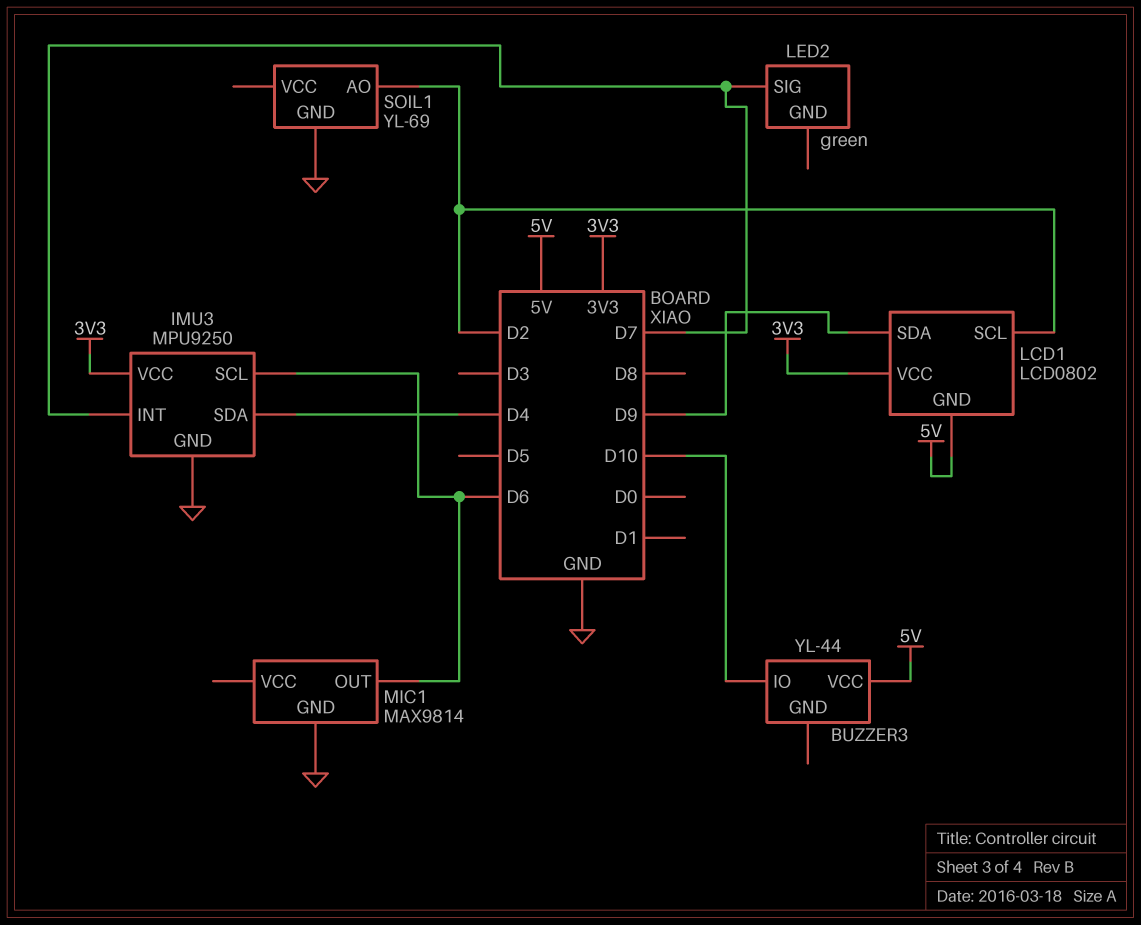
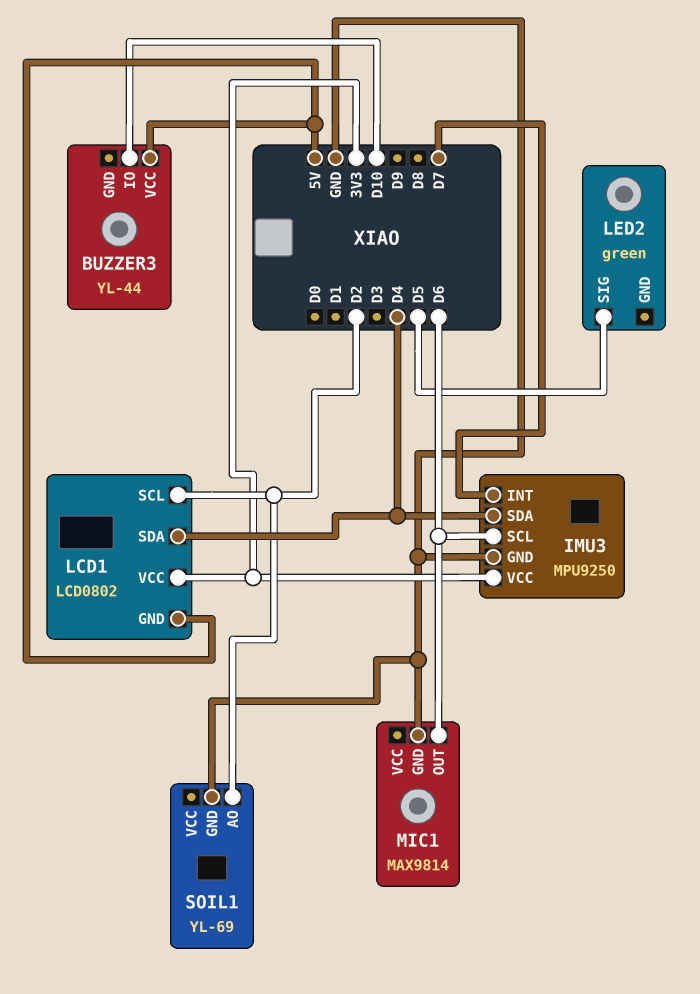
LCD1 pin SDA: D9 -> D4
LED2 pin SIG: D7 -> D5

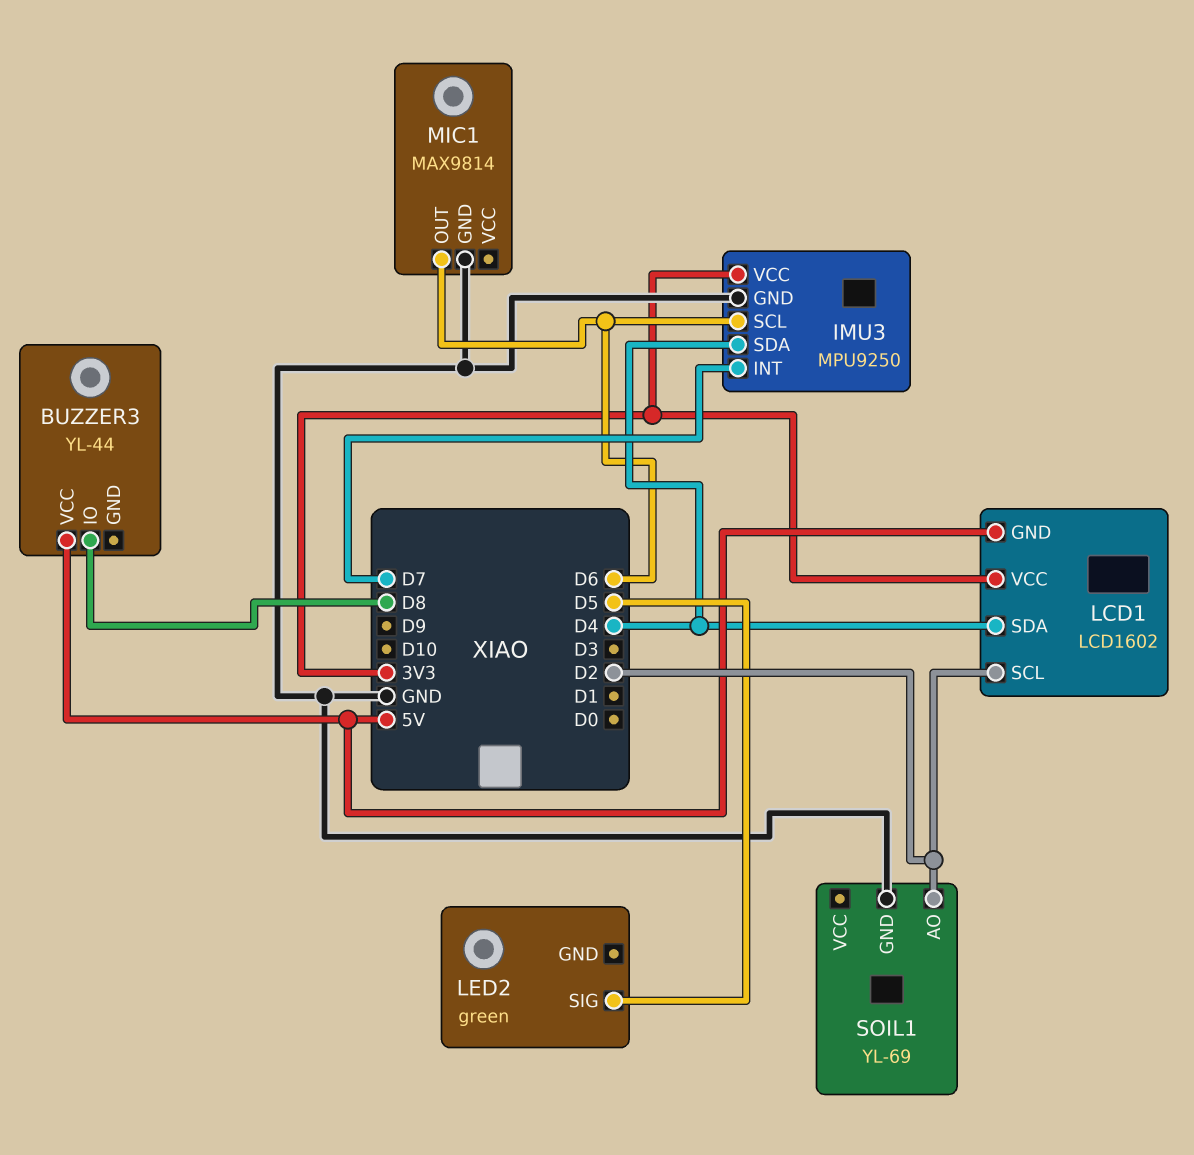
BUZZER3 pin IO: D10 -> D8
LCD1: LCD0802 -> LCD1602

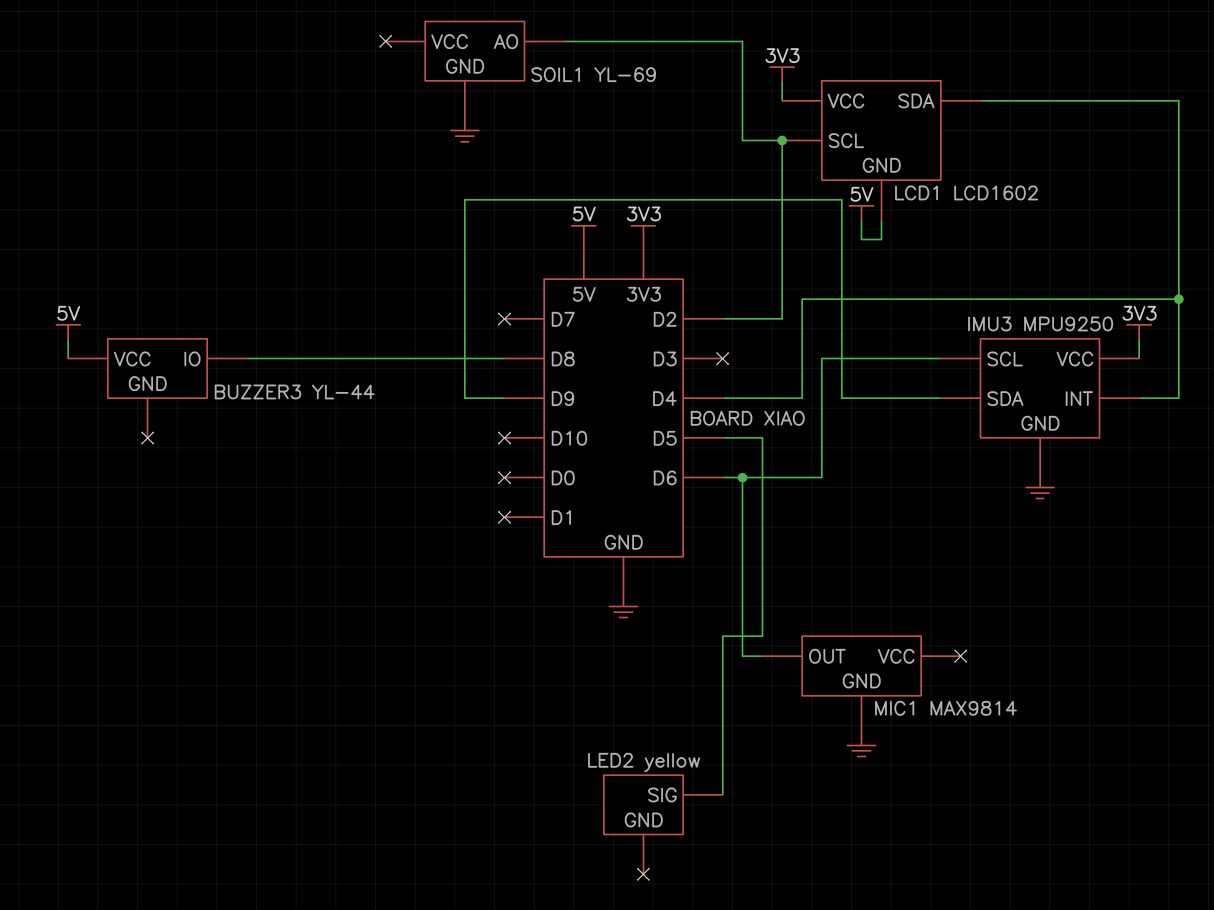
IMU3 pin INT: D7 -> D4
IMU3 pin SDA: D4 -> D9
LED2: green -> yellow

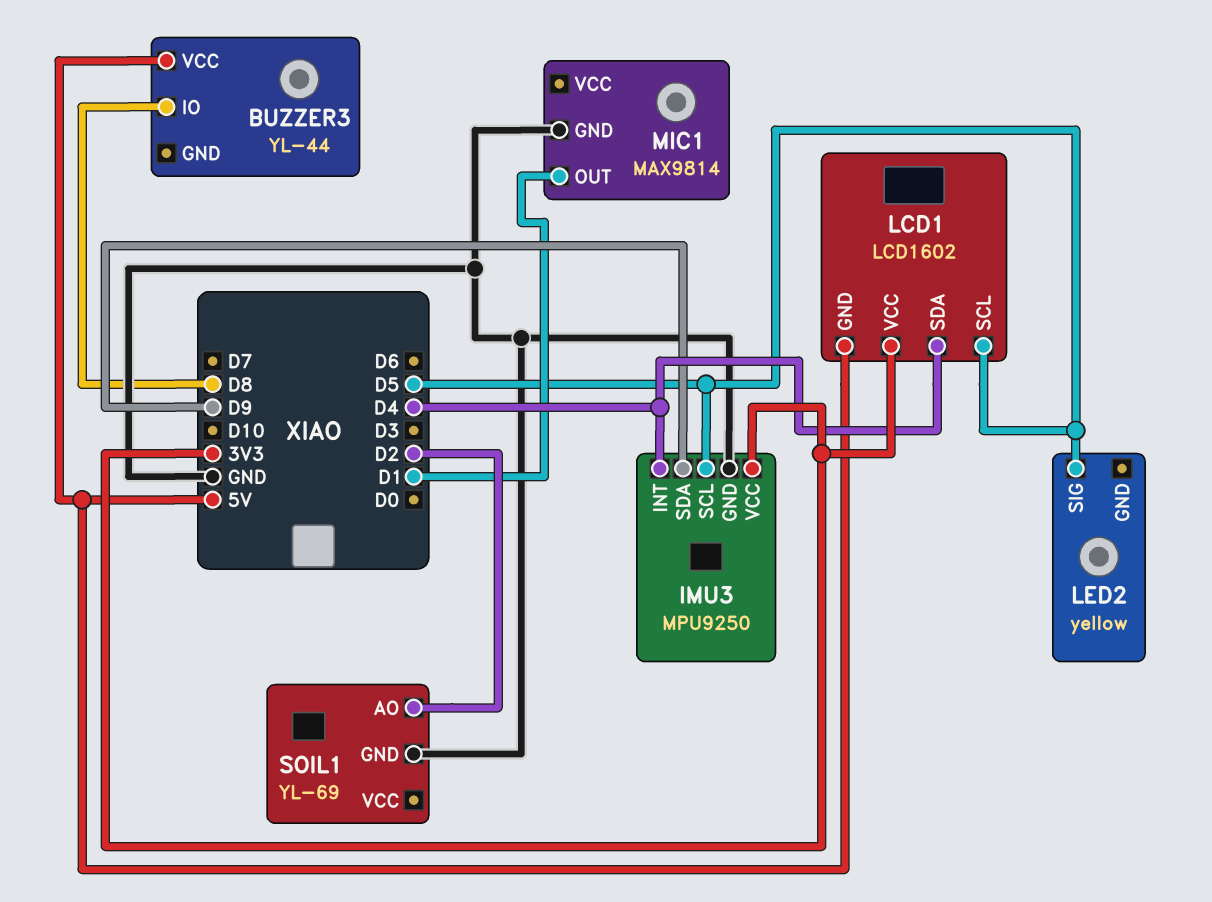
IMU3 pin SCL: D6 -> D5
LCD1 pin SCL: D2 -> D5
MIC1 pin OUT: D6 -> D1

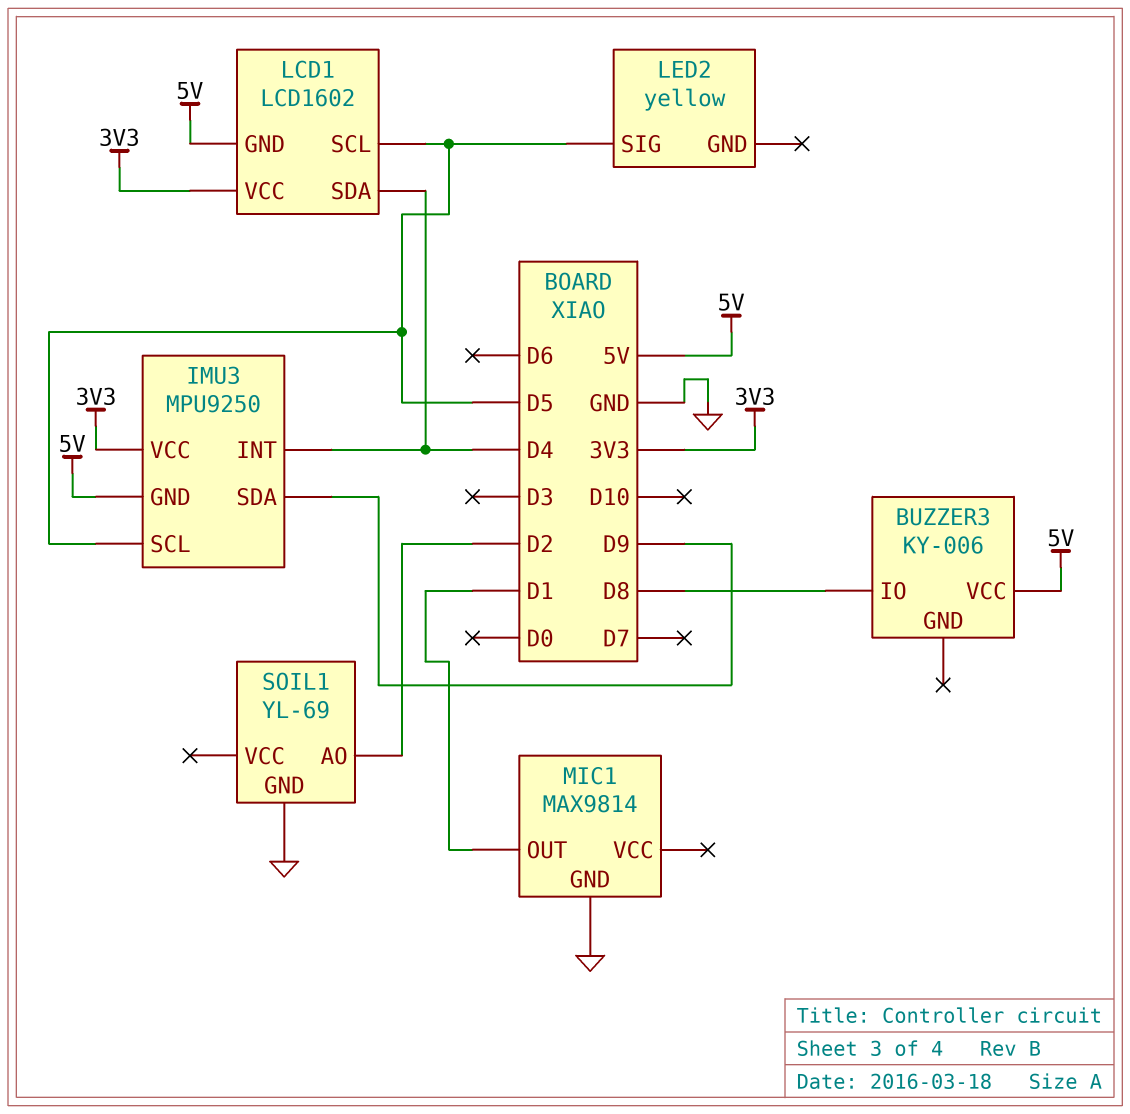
BUZZER3: YL-44 -> KY-006
IMU3 pin GND: GND -> 5V

